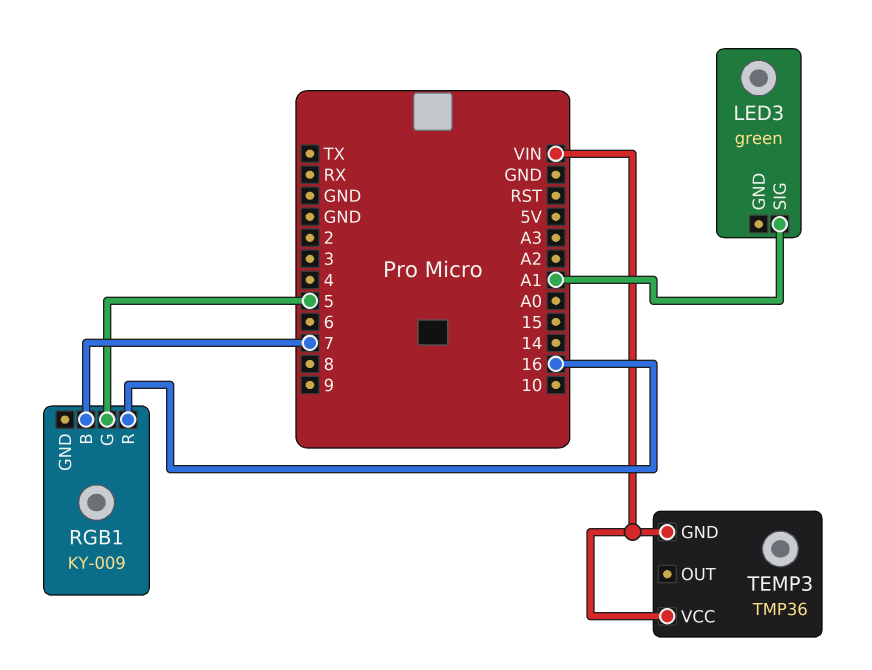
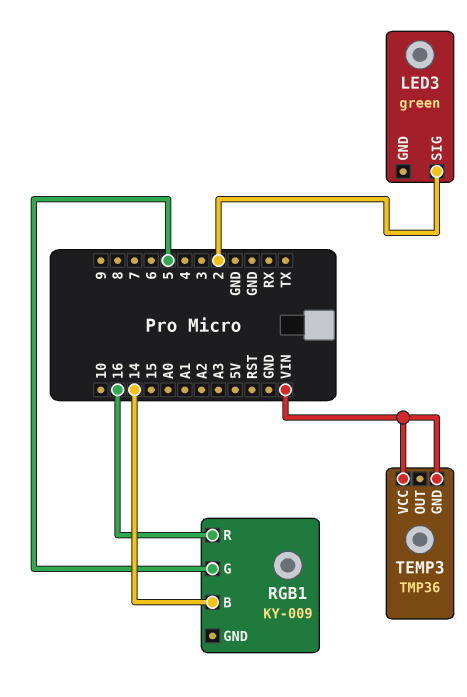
LED3 pin SIG: A1 -> 2
RGB1 pin B: 7 -> 14

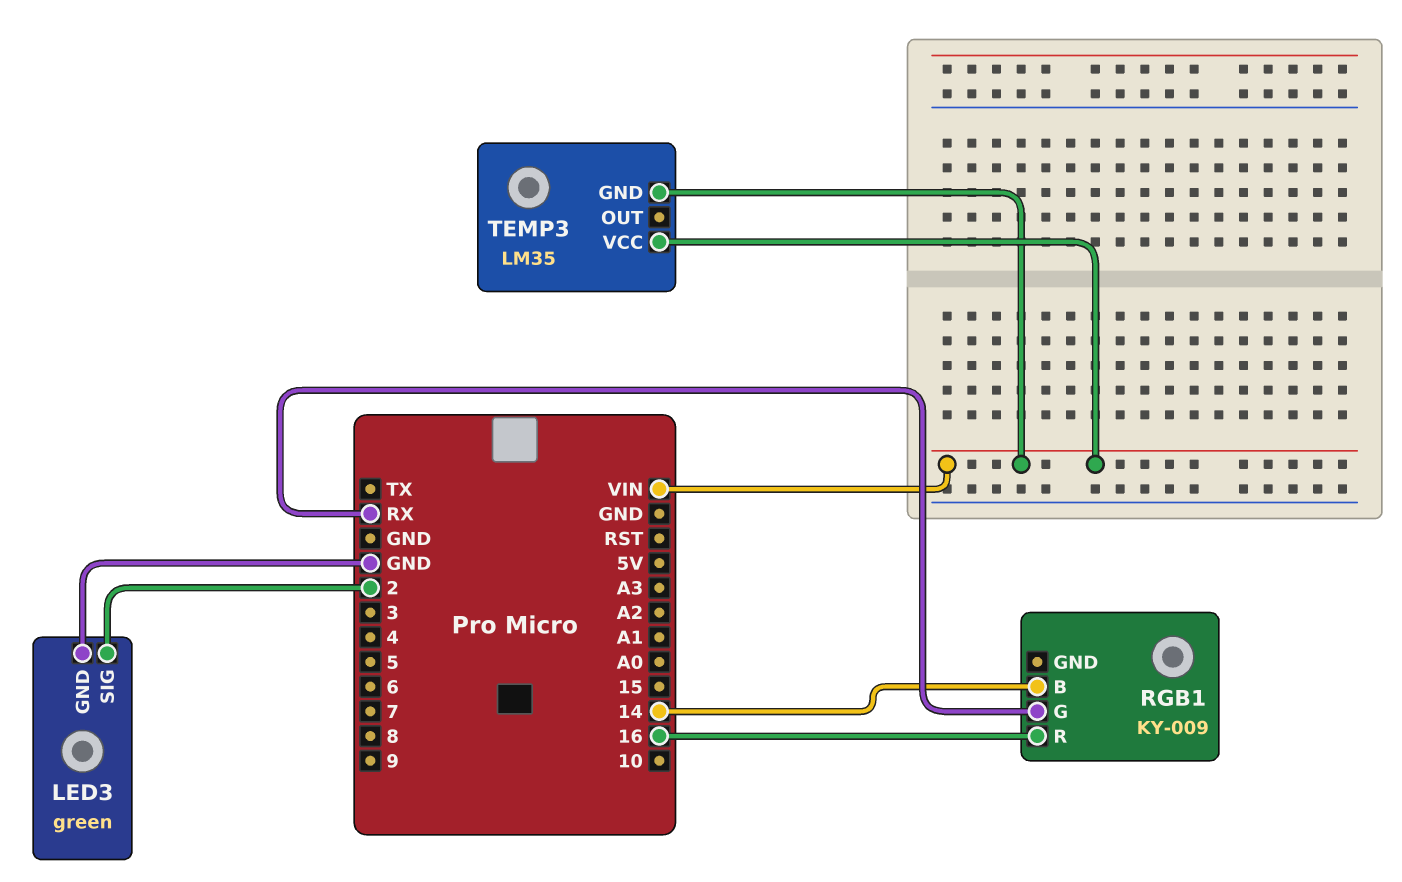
LED3 pin GND: none -> GND
RGB1 pin G: 5 -> RX
TEMP3: TMP36 -> LM35

